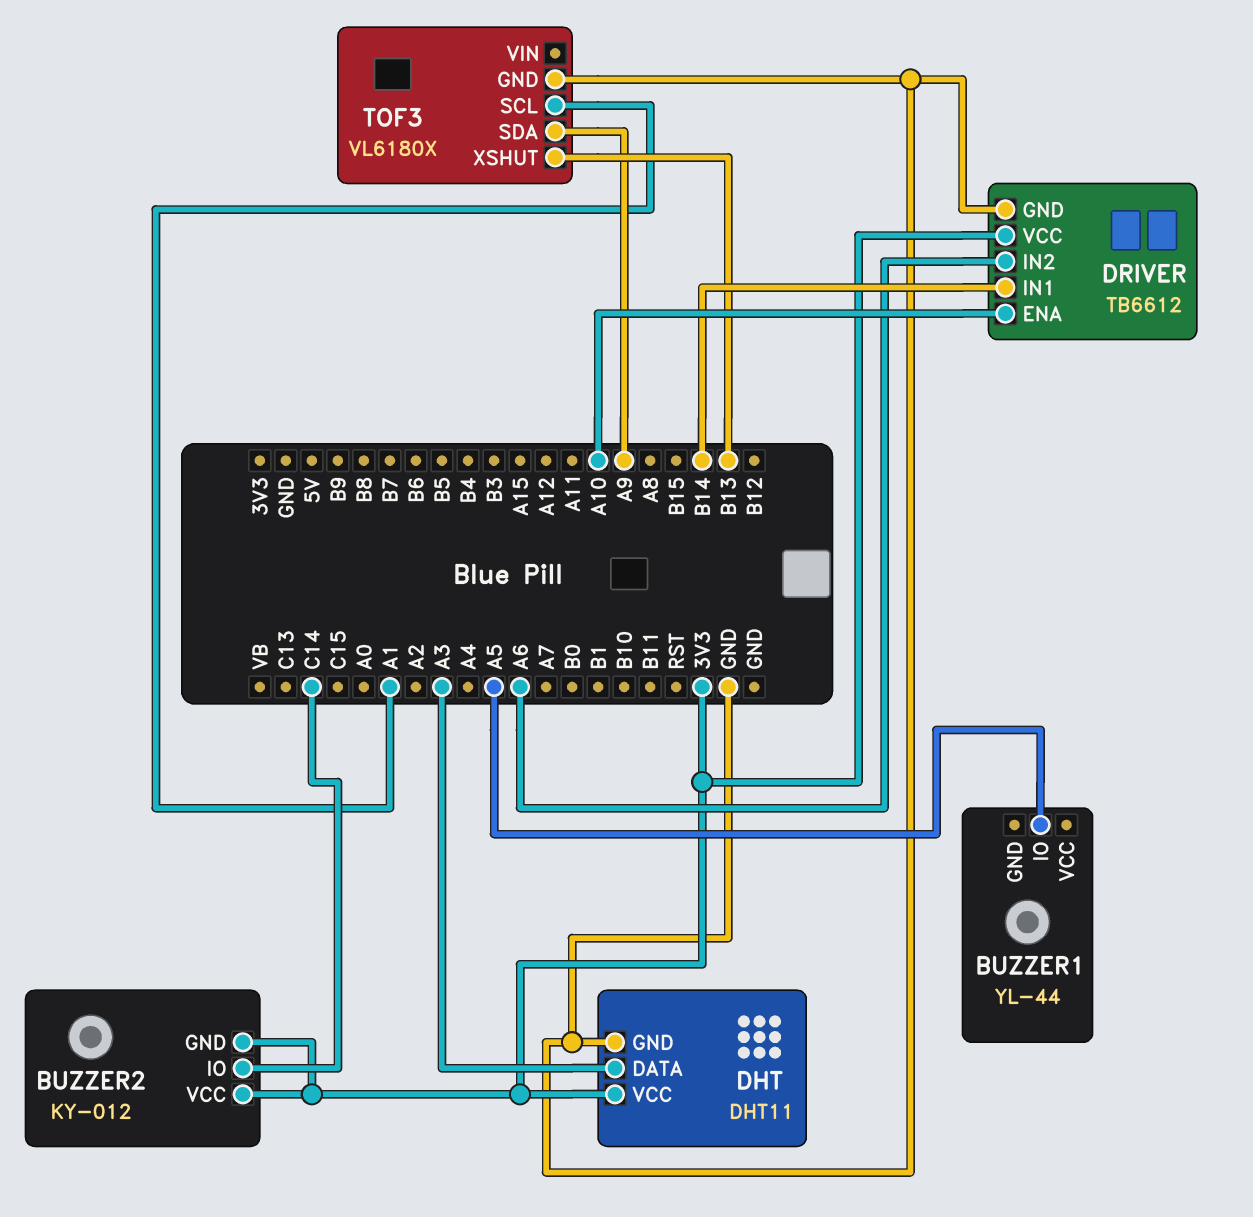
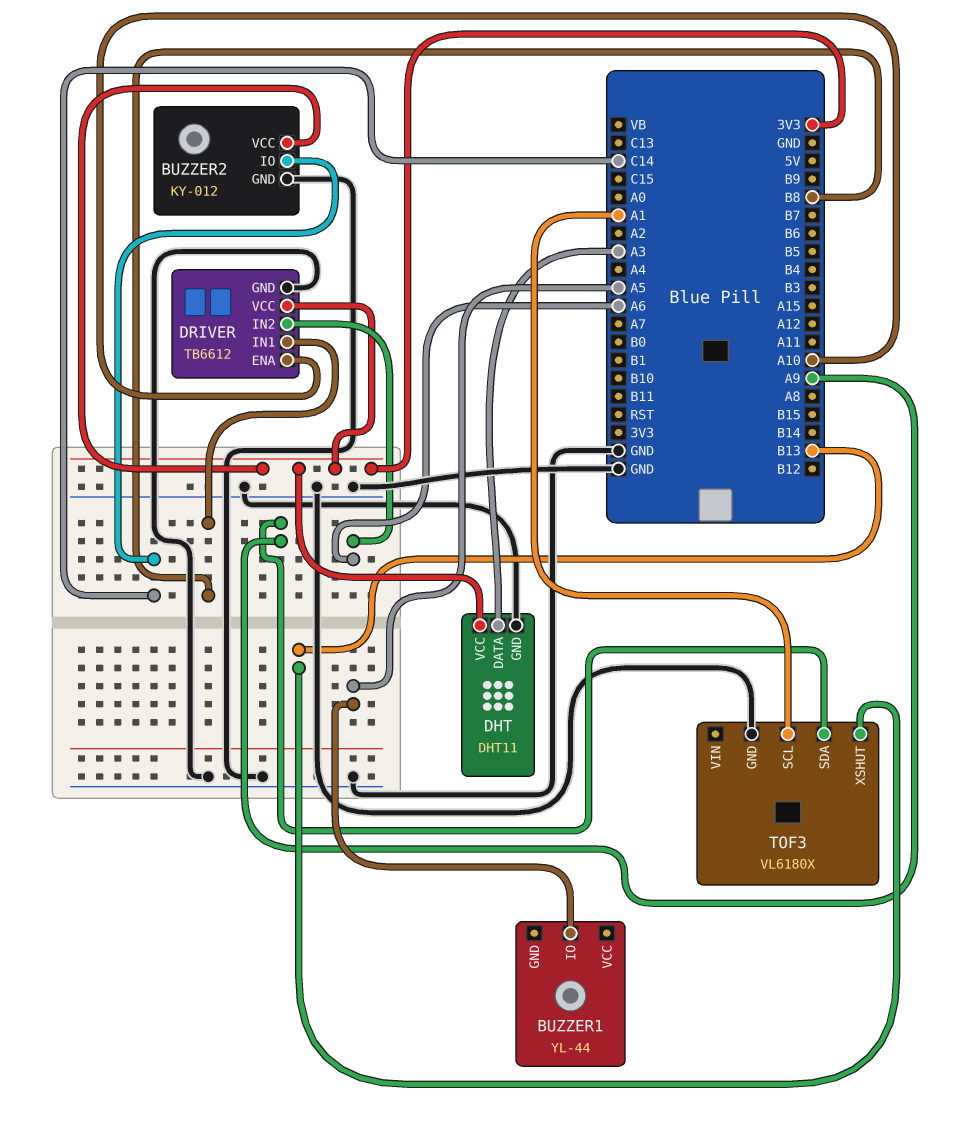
BUZZER2 pin GND: 3V3 -> GND
DRIVER pin IN1: B14 -> B8

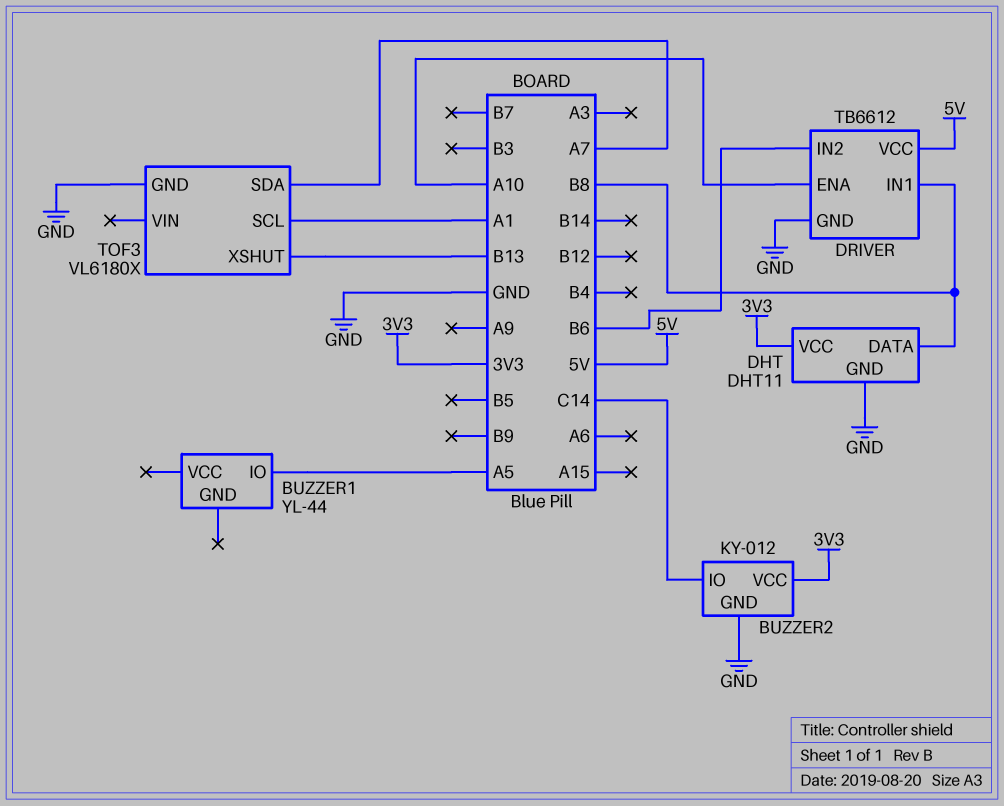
DHT pin DATA: A3 -> B8
DRIVER pin IN2: A6 -> B6
DRIVER pin VCC: 3V3 -> 5V
TOF3 pin SDA: A9 -> A7

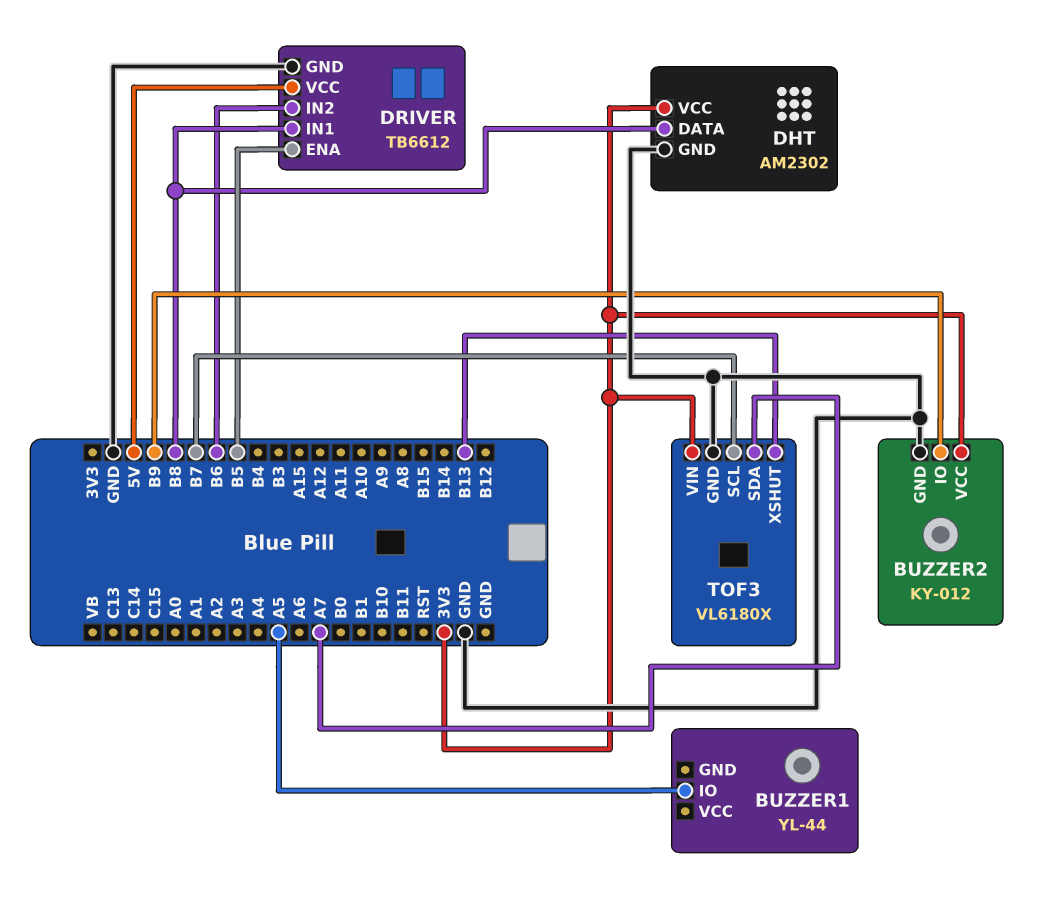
BUZZER2 pin IO: C14 -> B9
DHT: DHT11 -> AM2302
DRIVER pin ENA: A10 -> B5
TOF3 pin SCL: A1 -> B7
TOF3 pin VIN: none -> 3V3

